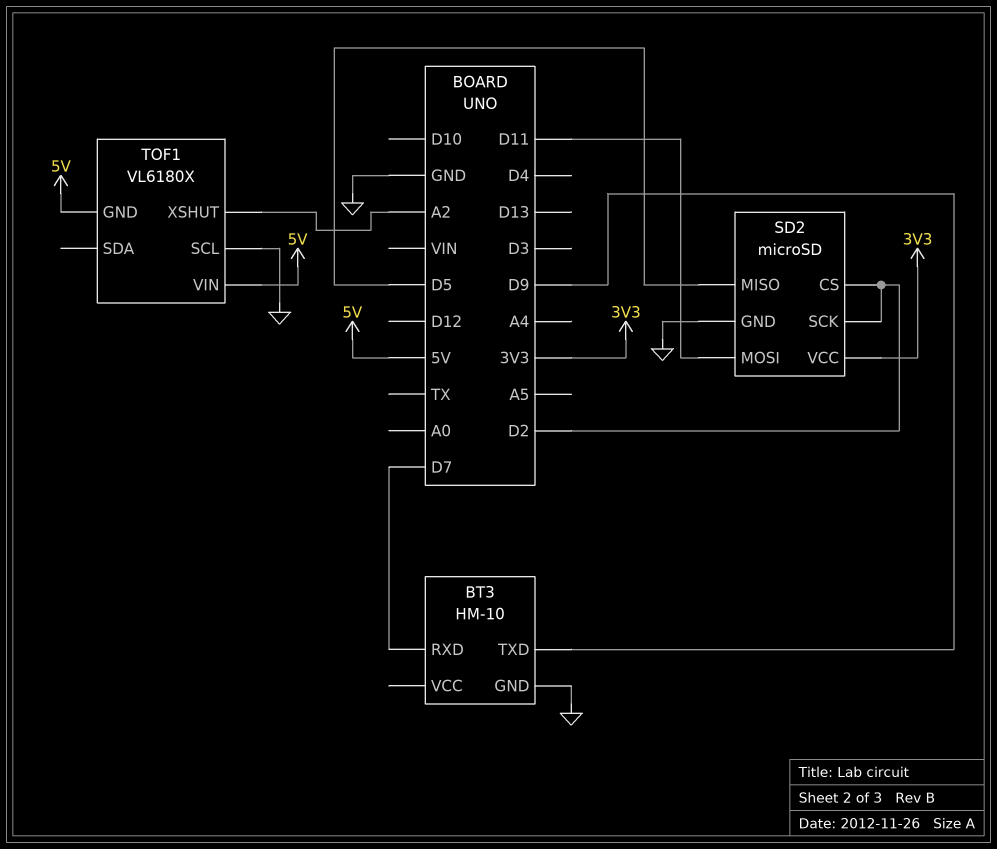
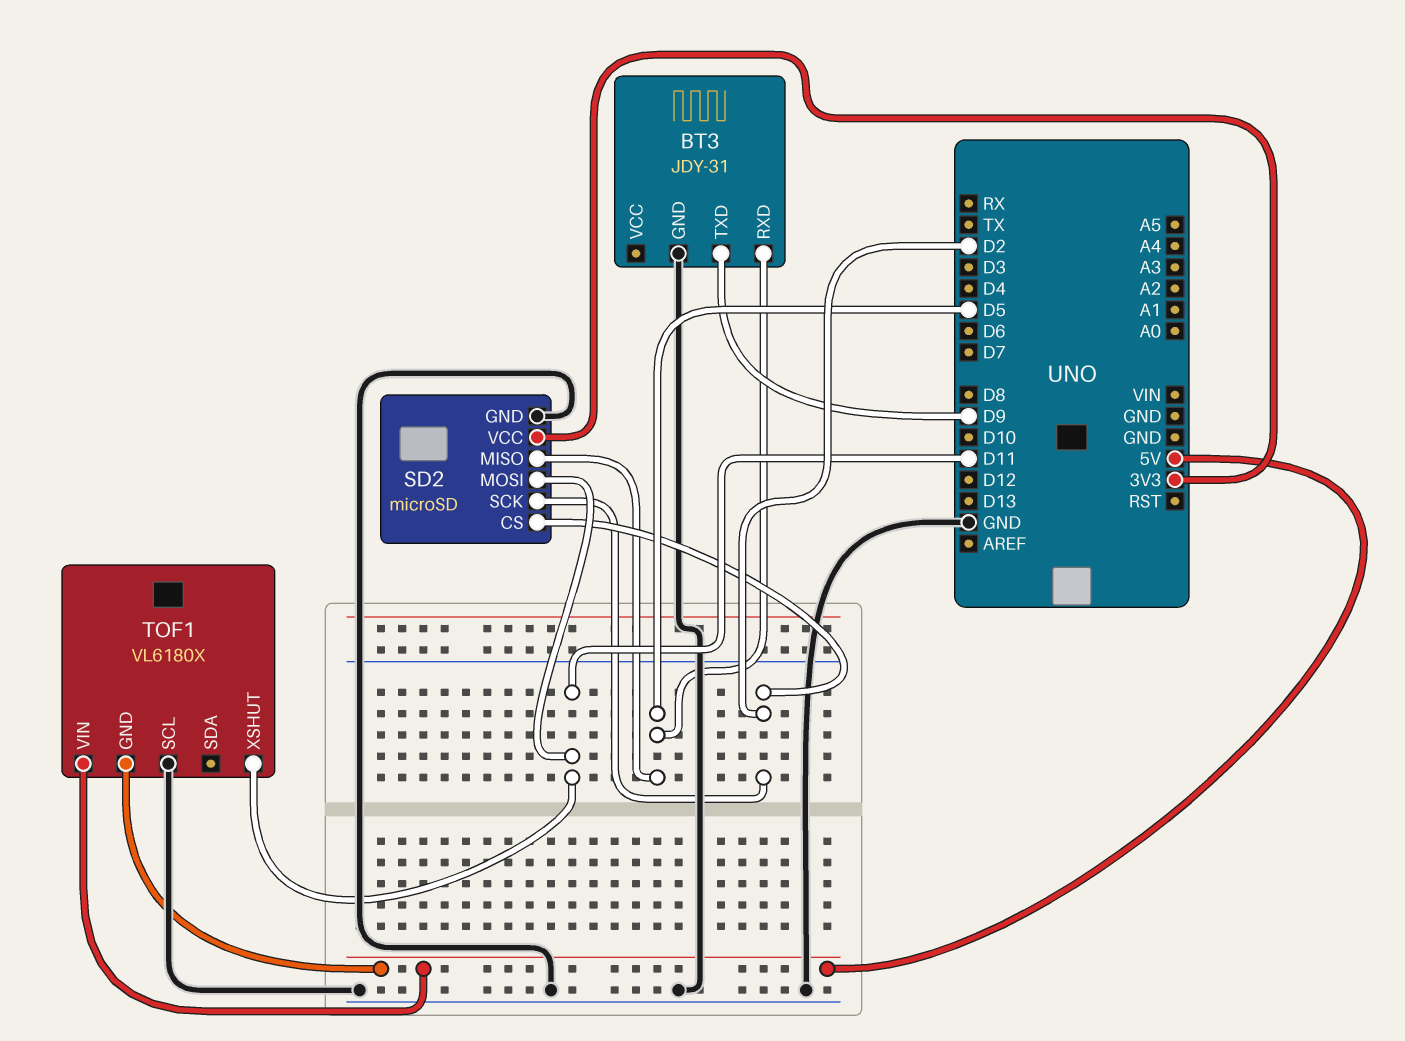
BT3: HM-10 -> JDY-31
BT3 pin RXD: D7 -> D5
TOF1 pin XSHUT: A2 -> D11

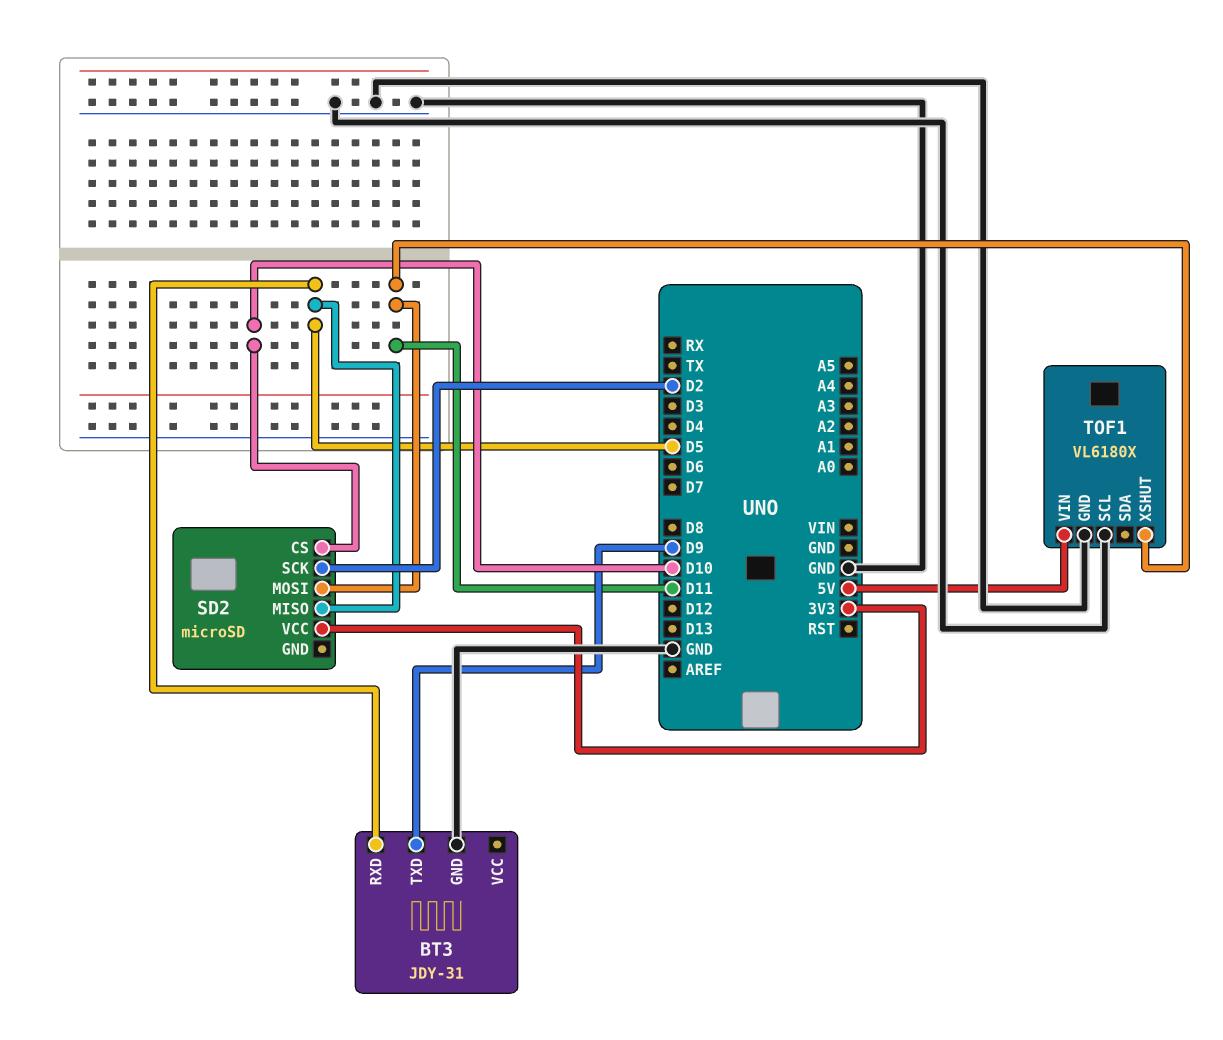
SD2 pin CS: D2 -> D10
SD2 pin GND: GND -> none
TOF1 pin GND: 5V -> GND

